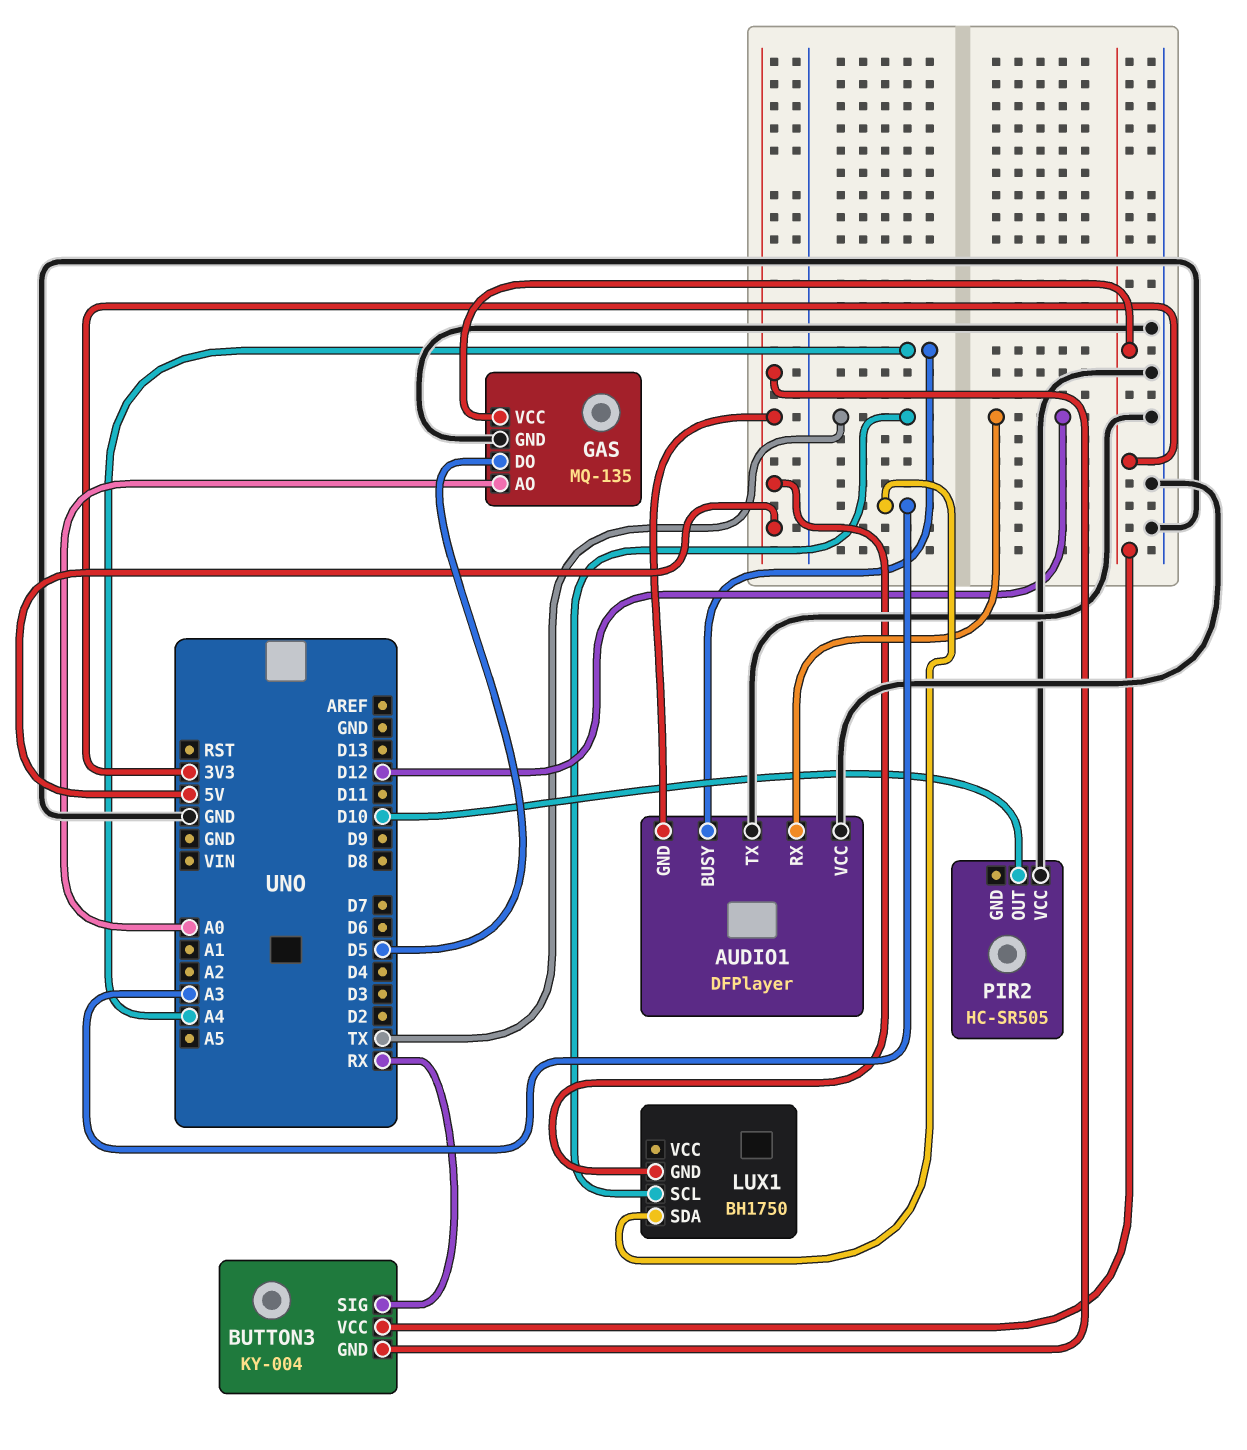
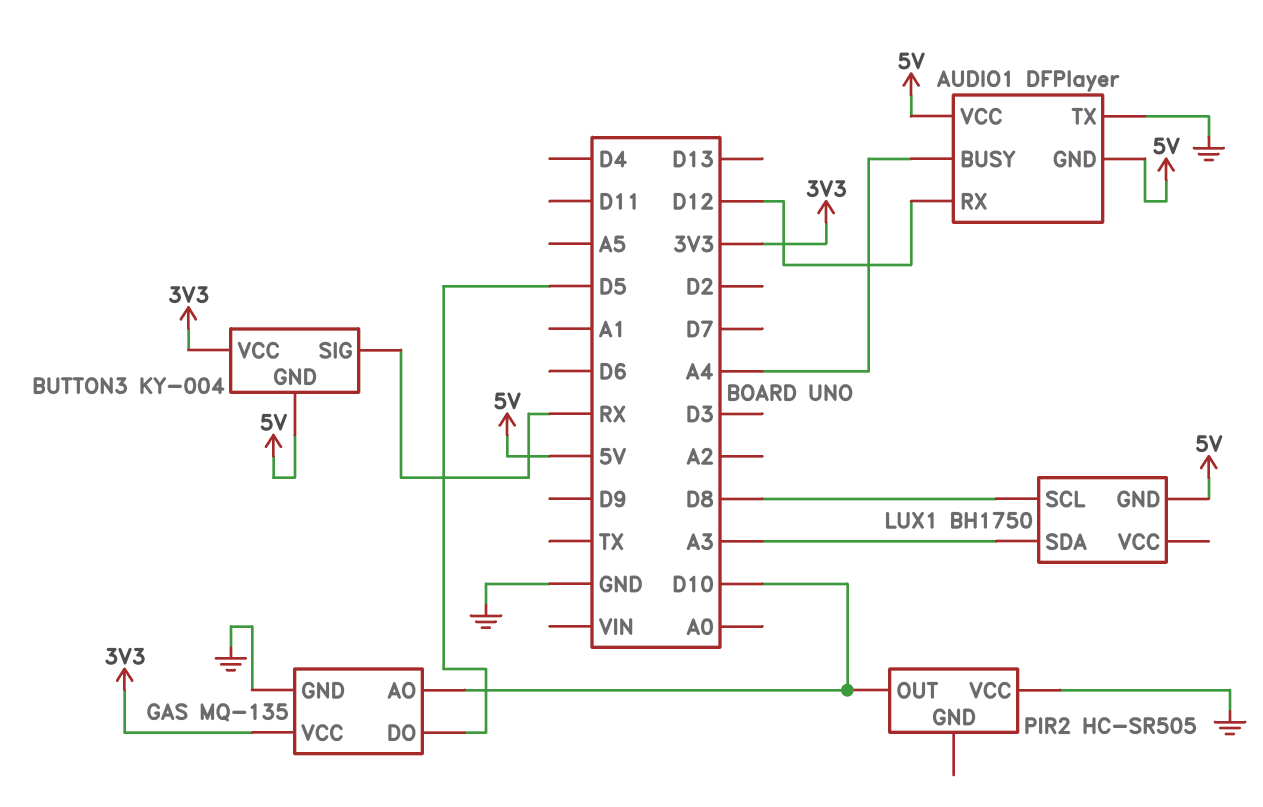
AUDIO1 pin VCC: GND -> 5V
GAS pin AO: A0 -> D10
LUX1 pin SCL: TX -> D8

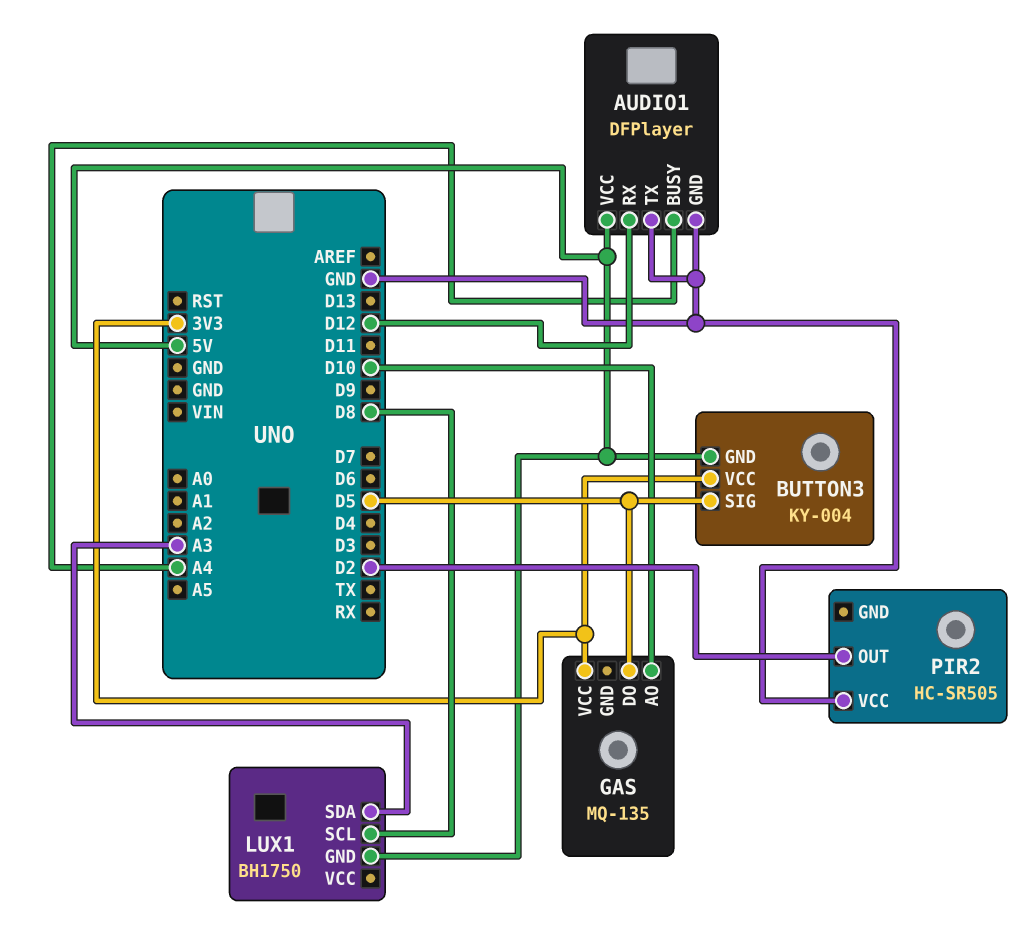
AUDIO1 pin GND: 5V -> GND
BUTTON3 pin SIG: RX -> D5
GAS pin GND: GND -> none
PIR2 pin OUT: D10 -> D2

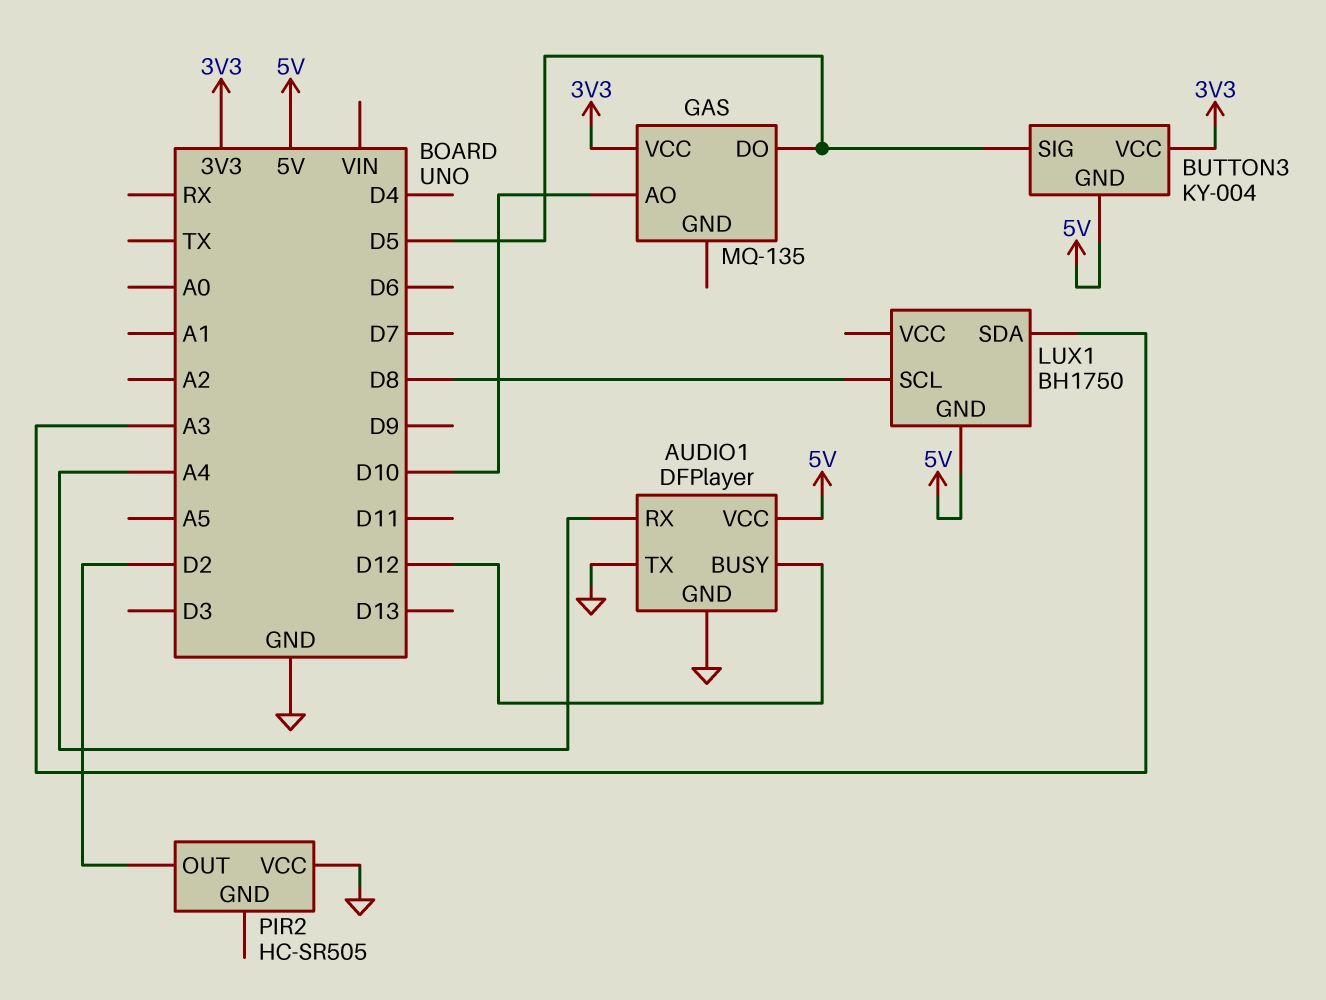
AUDIO1 pin BUSY: A4 -> D12
AUDIO1 pin RX: D12 -> A4

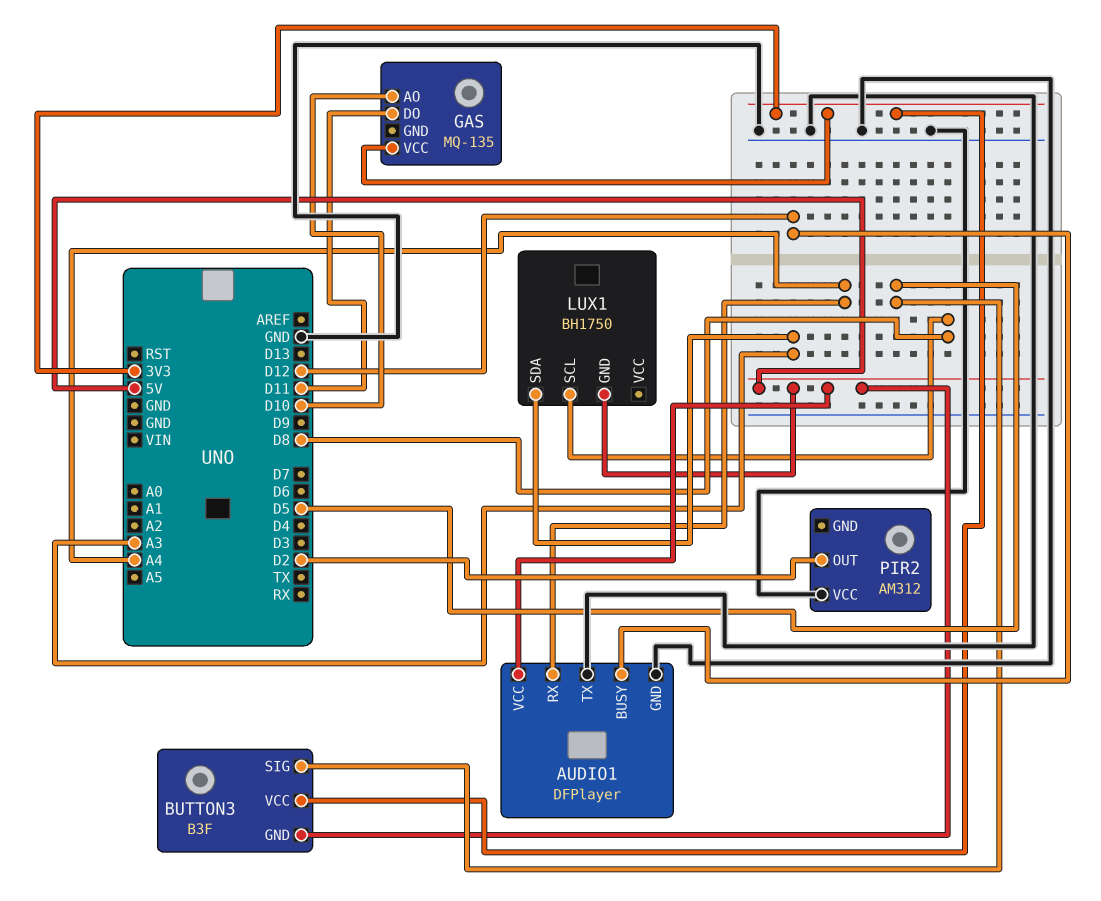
BUTTON3: KY-004 -> B3F
GAS pin DO: D5 -> D11
PIR2: HC-SR505 -> AM312

